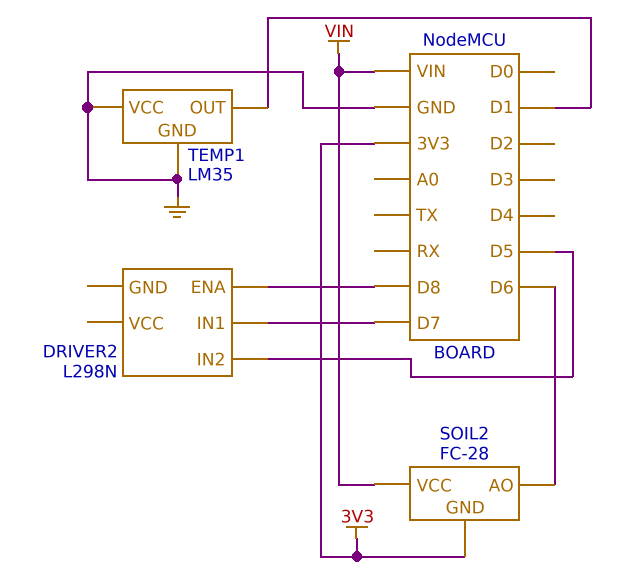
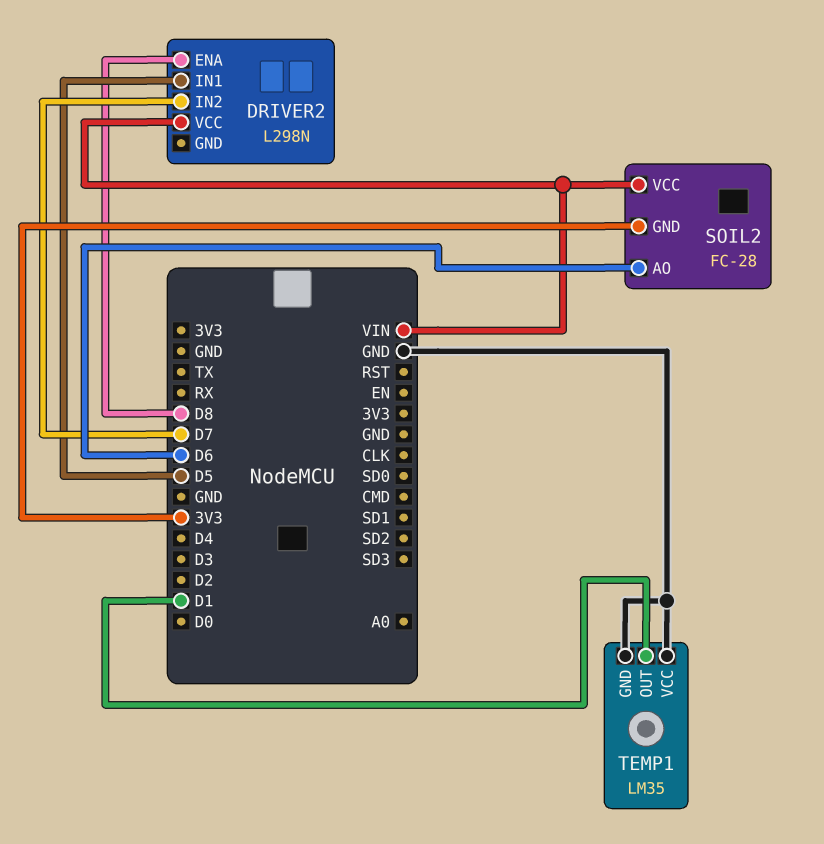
DRIVER2 pin IN1: D7 -> D5
DRIVER2 pin IN2: D5 -> D7
DRIVER2 pin VCC: none -> VIN

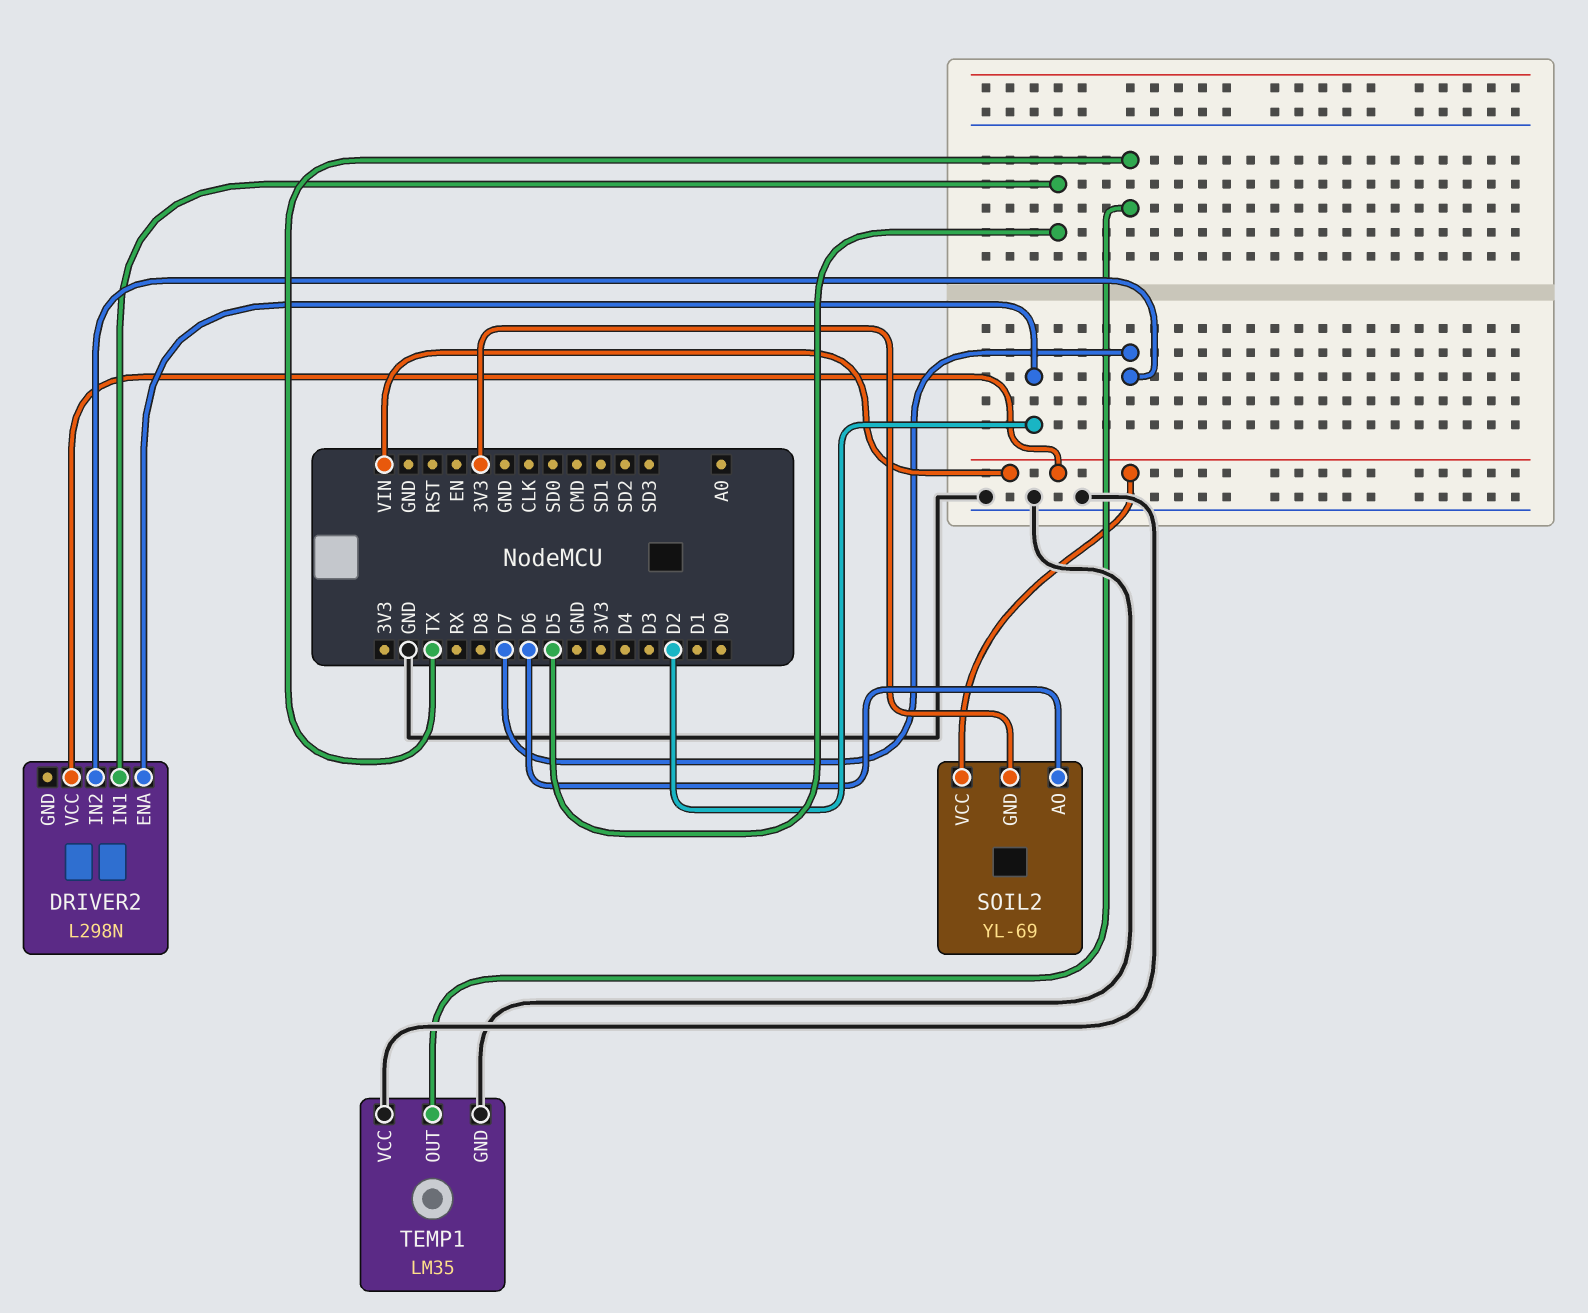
DRIVER2 pin ENA: D8 -> D2
SOIL2: FC-28 -> YL-69
TEMP1 pin OUT: D1 -> TX

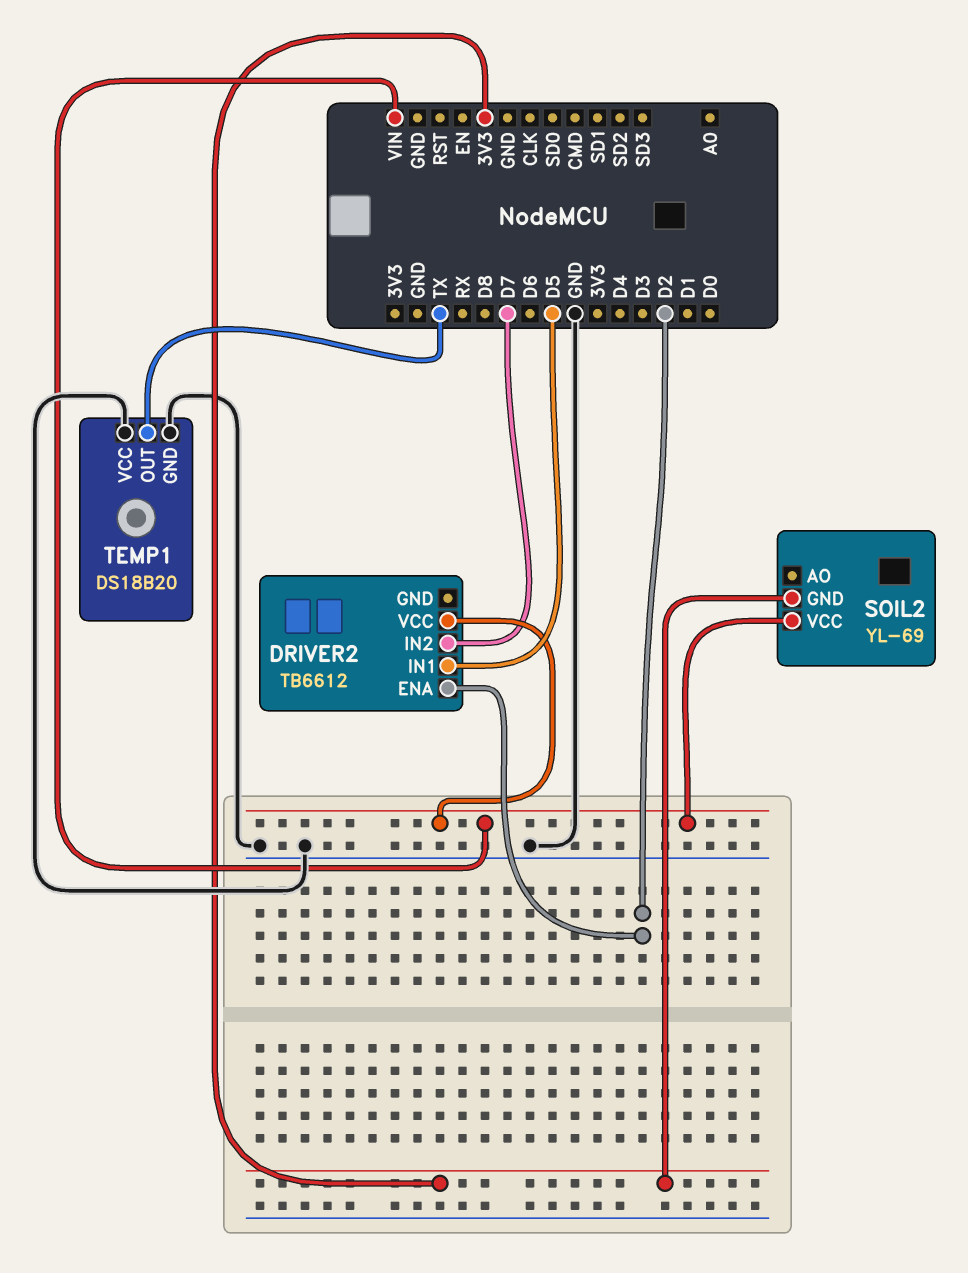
DRIVER2: L298N -> TB6612
SOIL2 pin AO: D6 -> none
TEMP1: LM35 -> DS18B20

